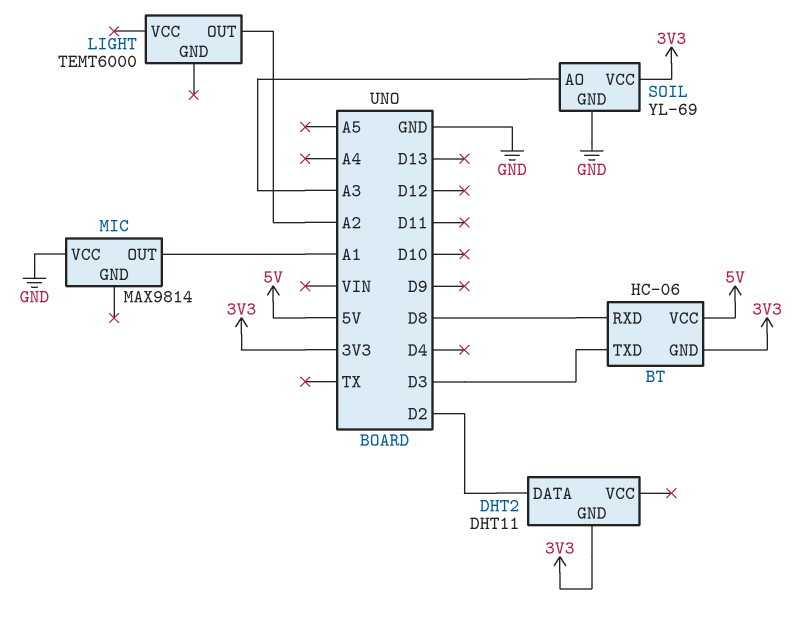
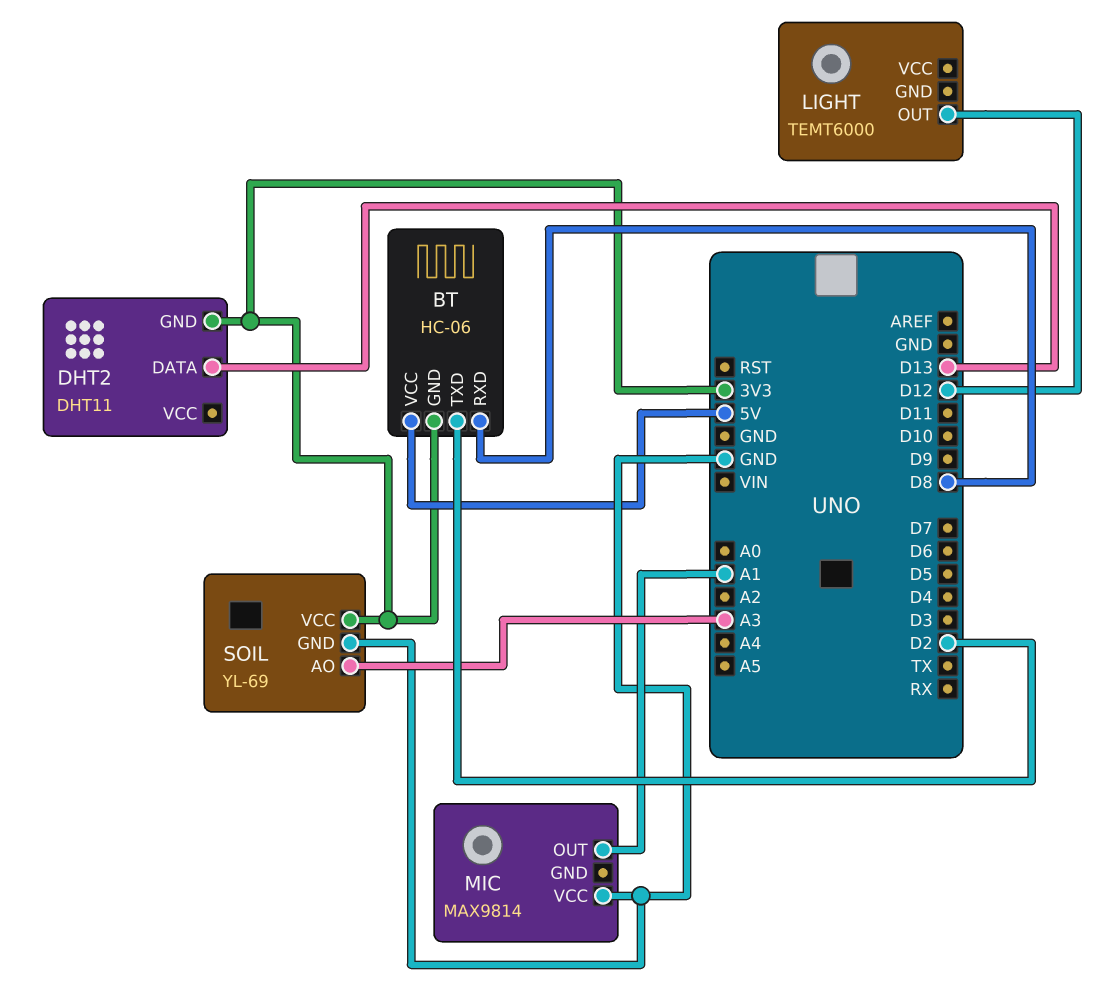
BT pin TXD: D3 -> D2
DHT2 pin DATA: D2 -> D13
LIGHT pin OUT: A2 -> D12

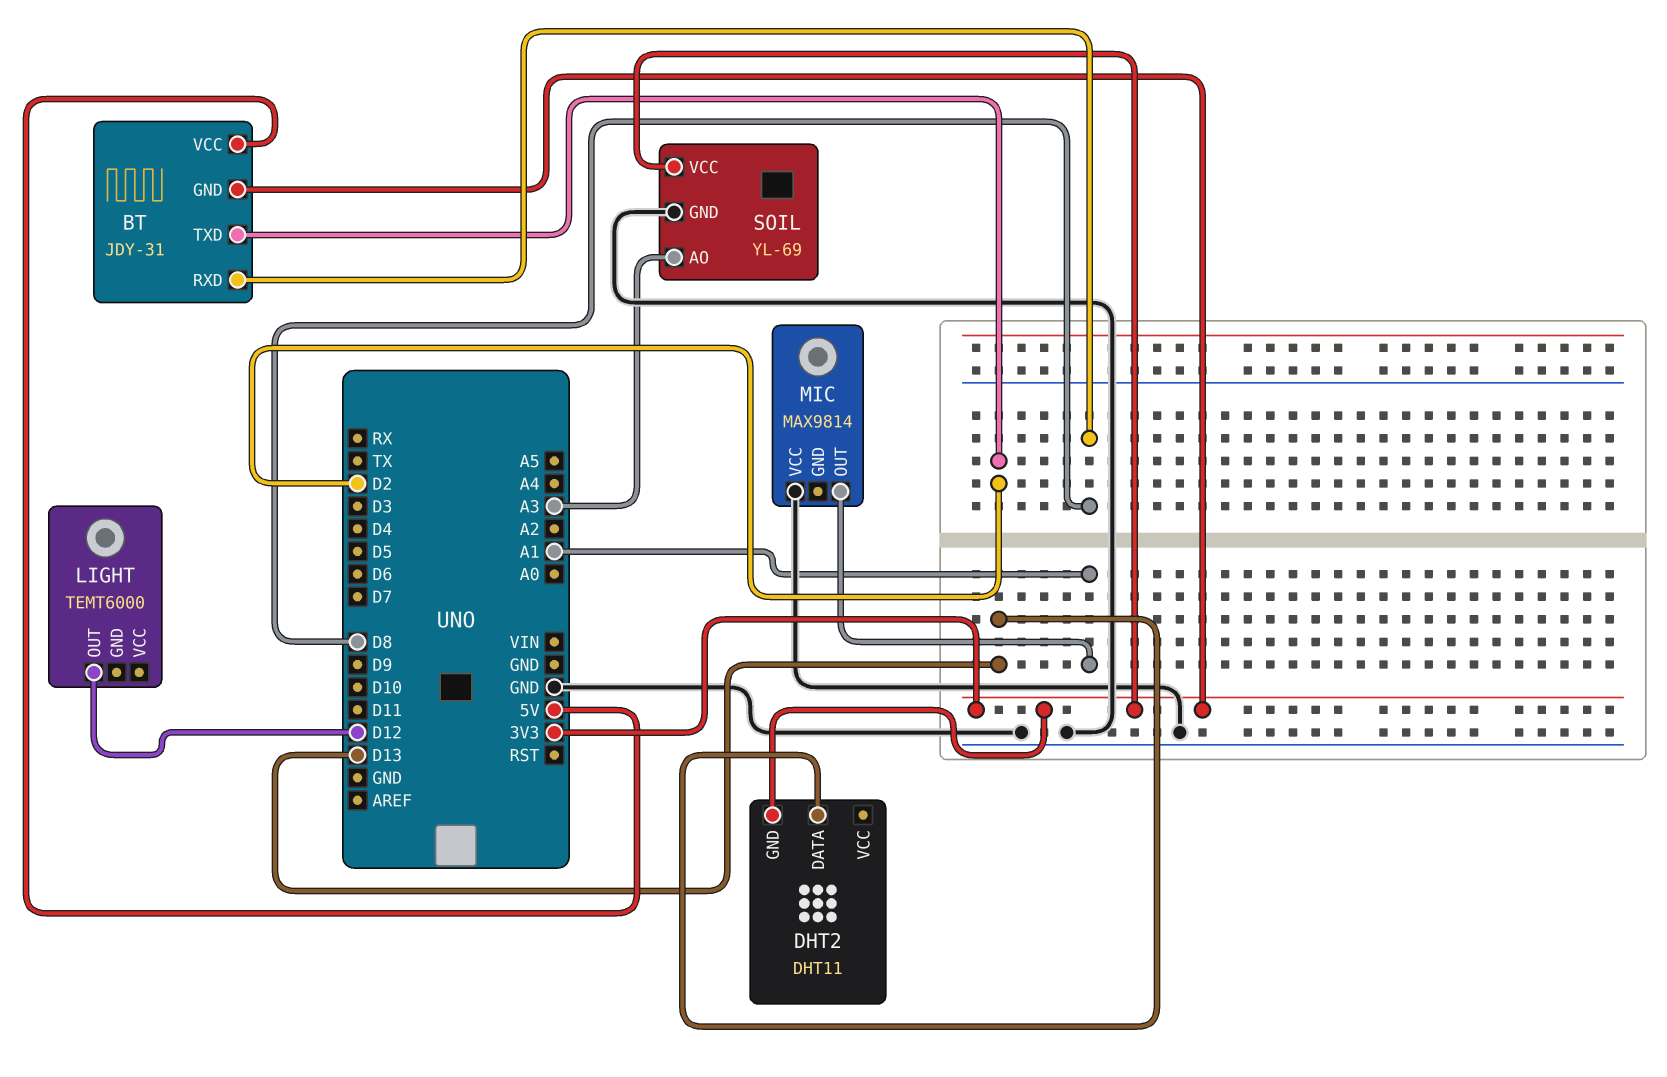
BT: HC-06 -> JDY-31

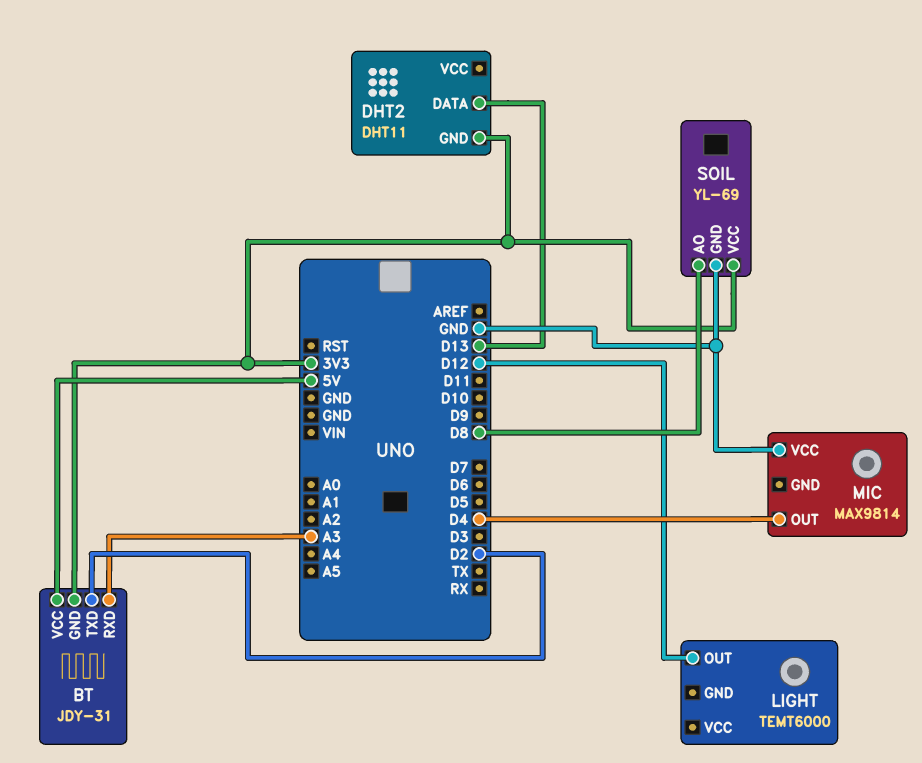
BT pin RXD: D8 -> A3
MIC pin OUT: A1 -> D4
SOIL pin AO: A3 -> D8

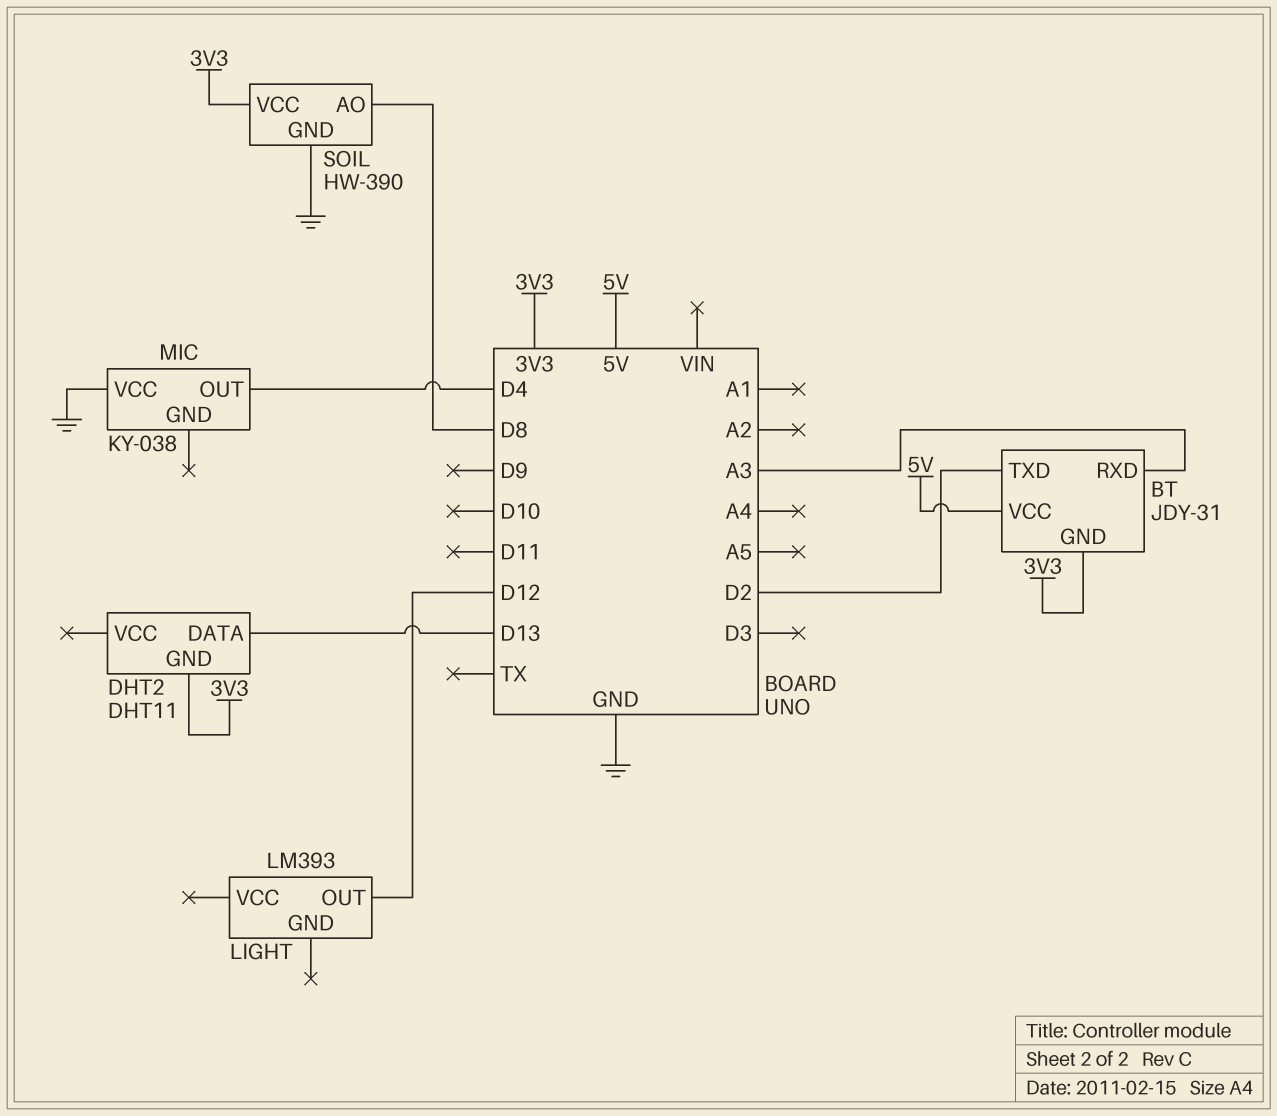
LIGHT: TEMT6000 -> LM393
MIC: MAX9814 -> KY-038
SOIL: YL-69 -> HW-390

